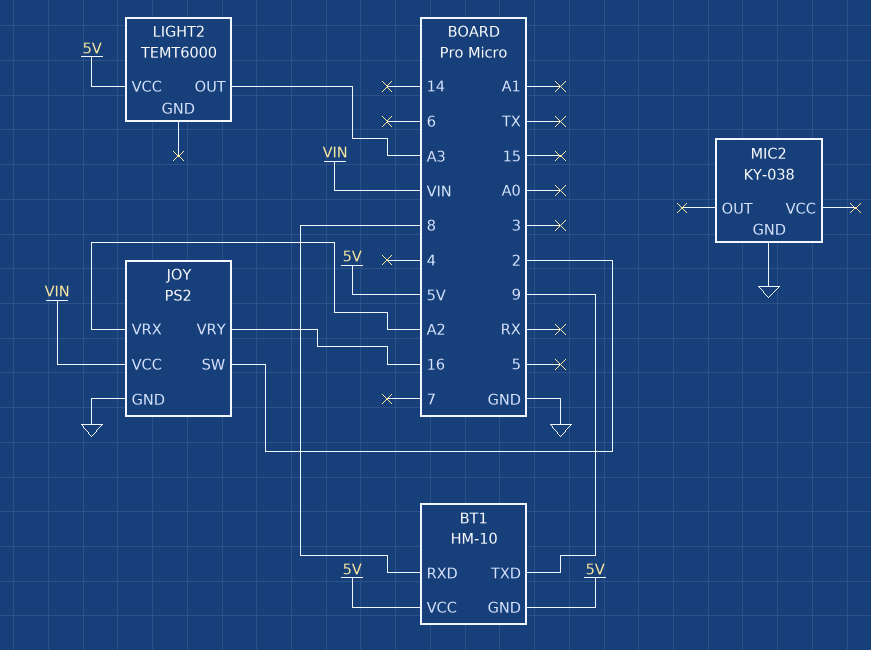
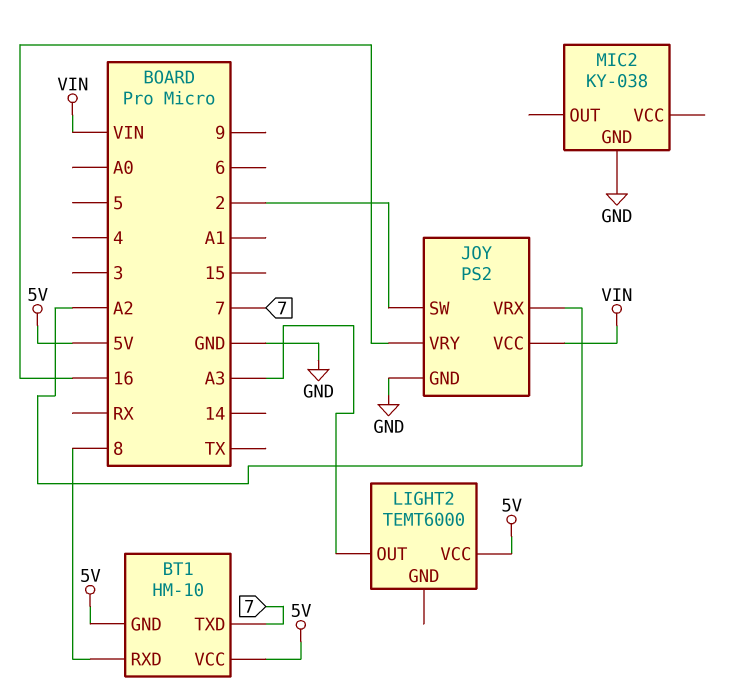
BT1 pin TXD: 9 -> 7

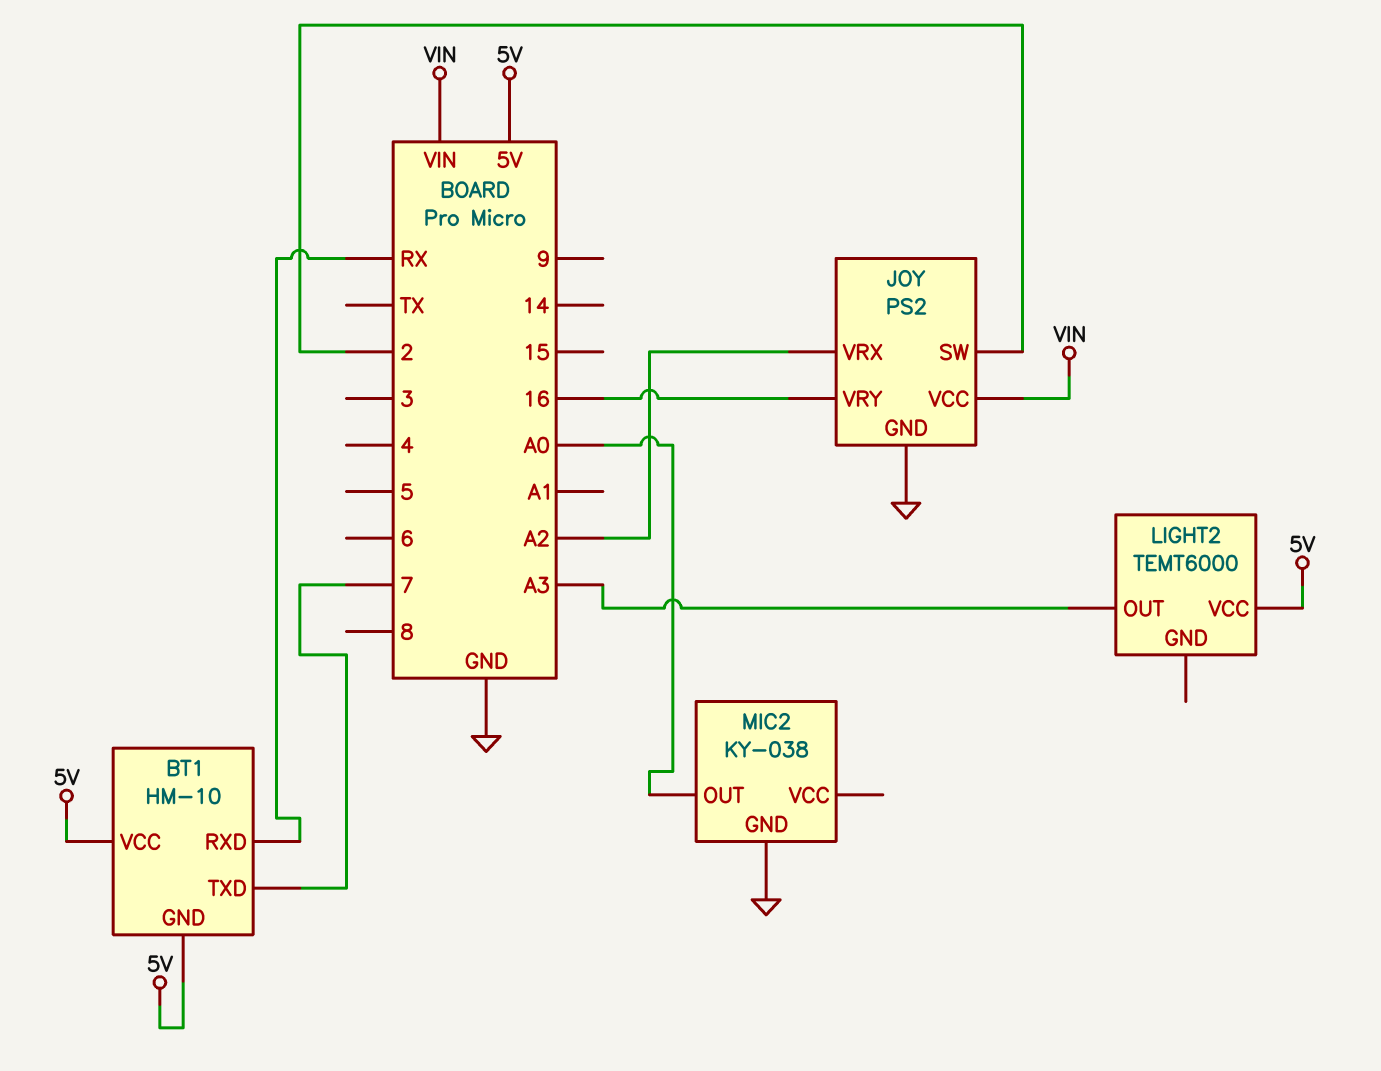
BT1 pin RXD: 8 -> RX
MIC2 pin OUT: none -> A0

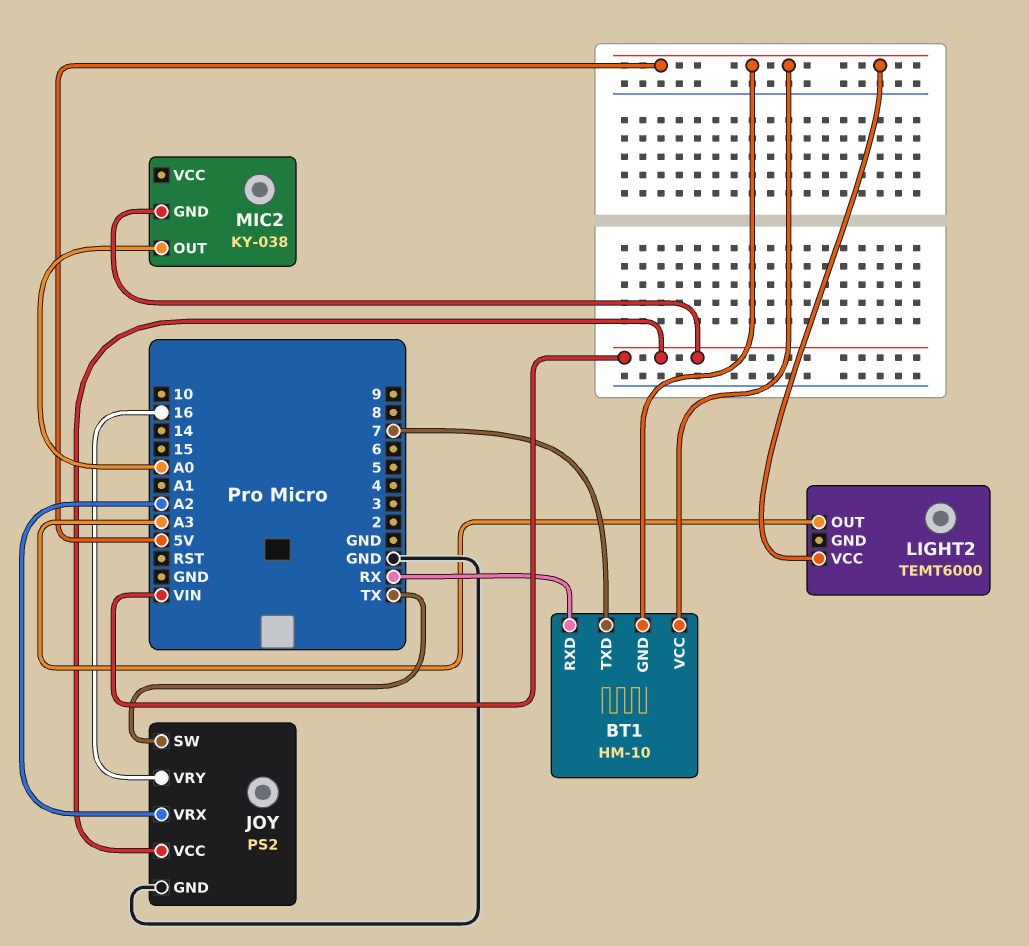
JOY pin SW: 2 -> TX
MIC2 pin GND: GND -> VIN

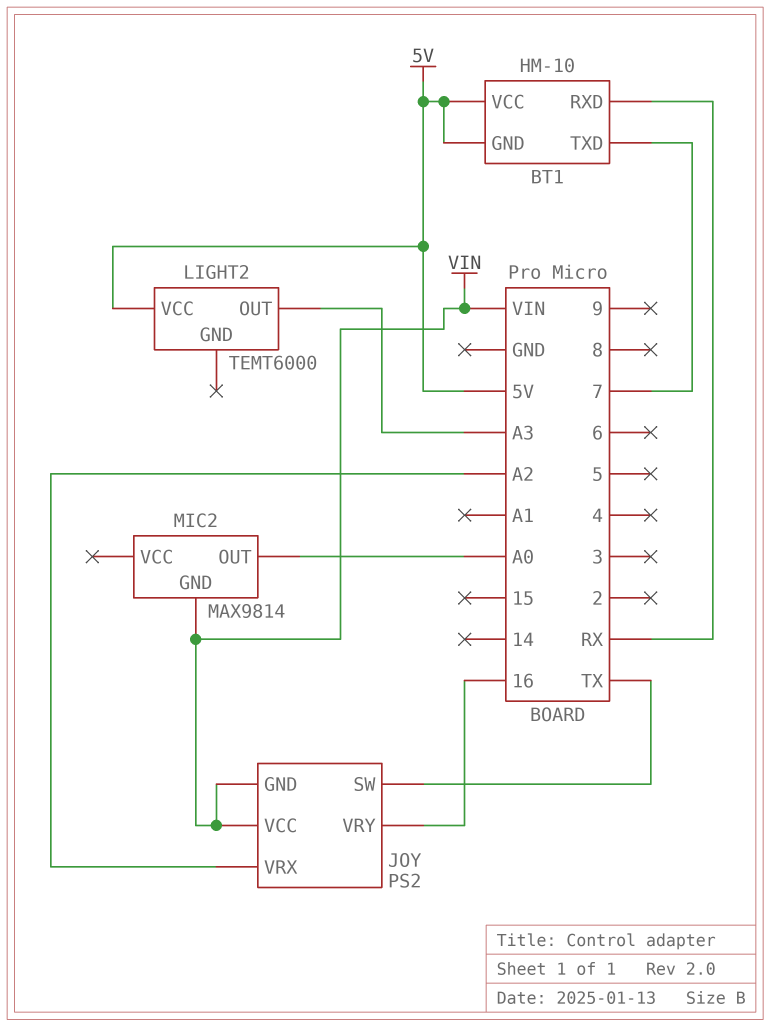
JOY pin GND: GND -> VIN
MIC2: KY-038 -> MAX9814

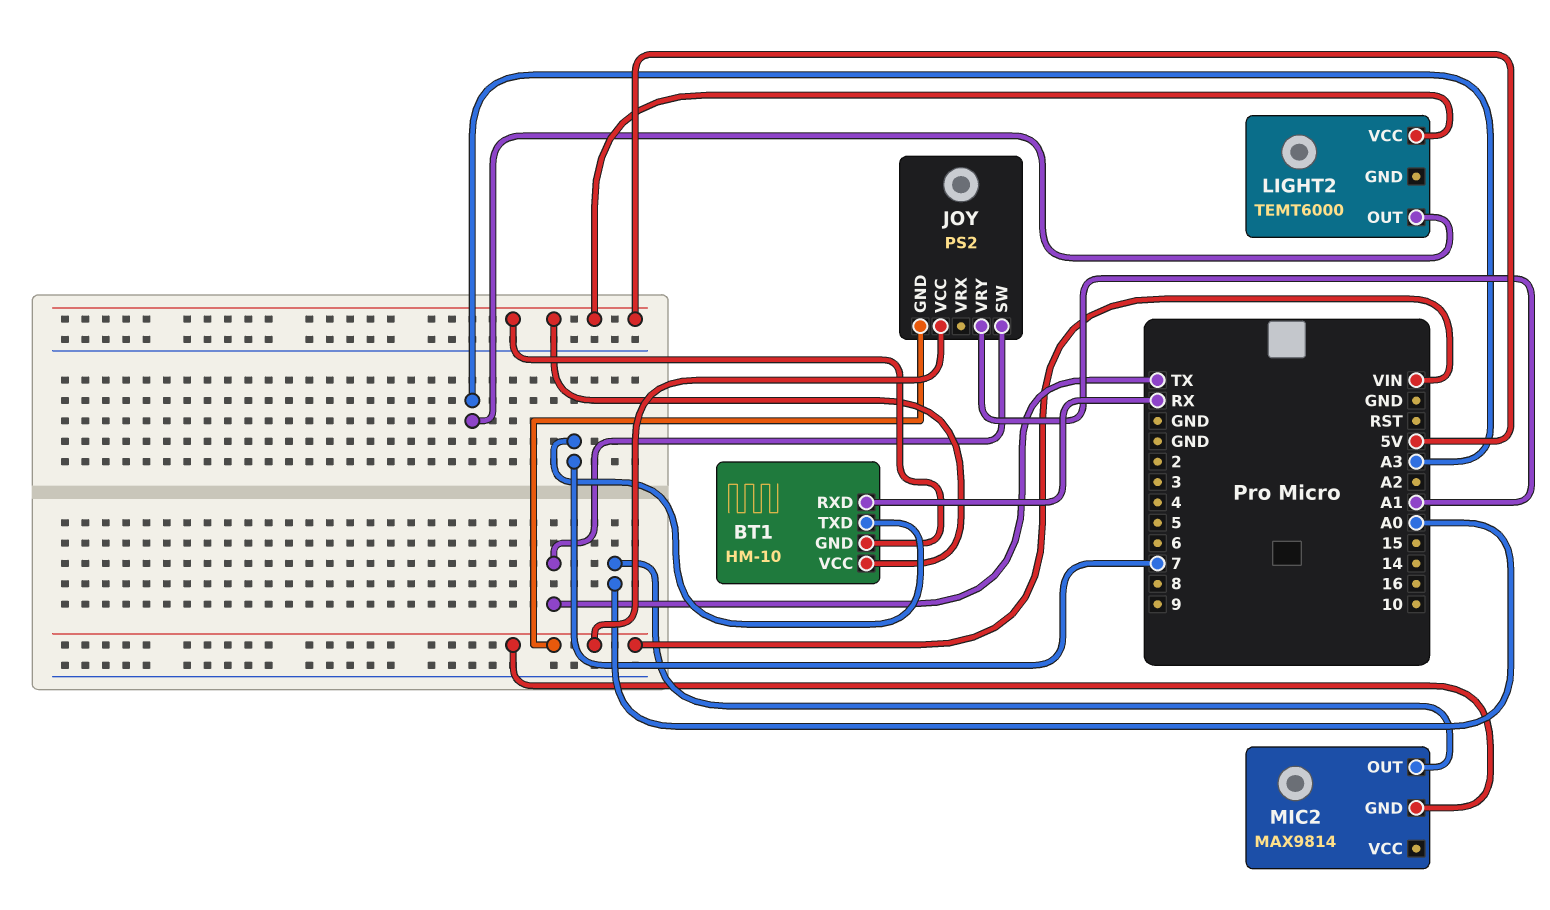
JOY pin VRX: A2 -> none
JOY pin VRY: 16 -> A1

